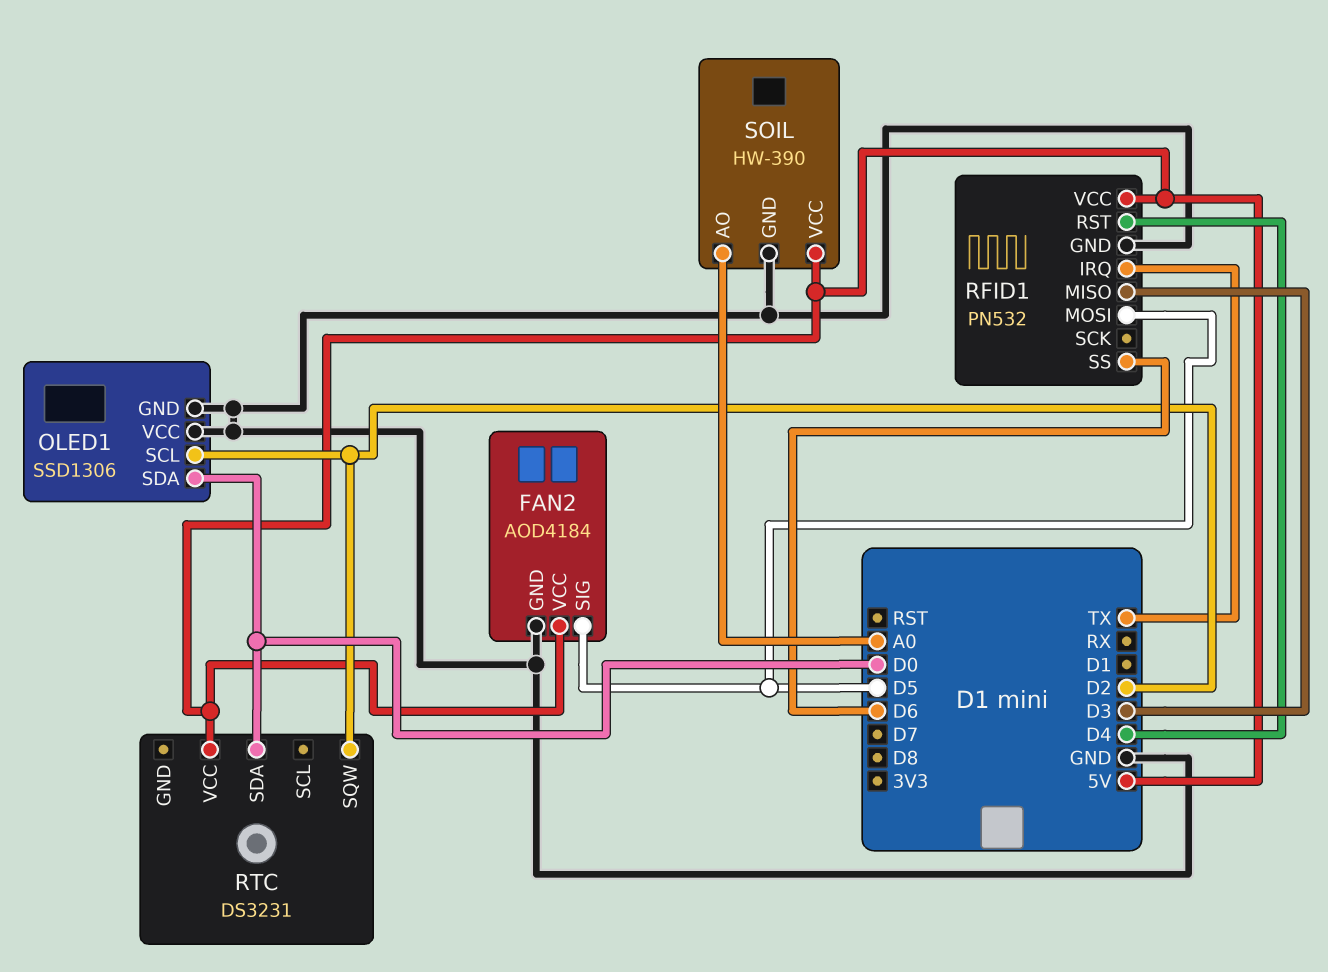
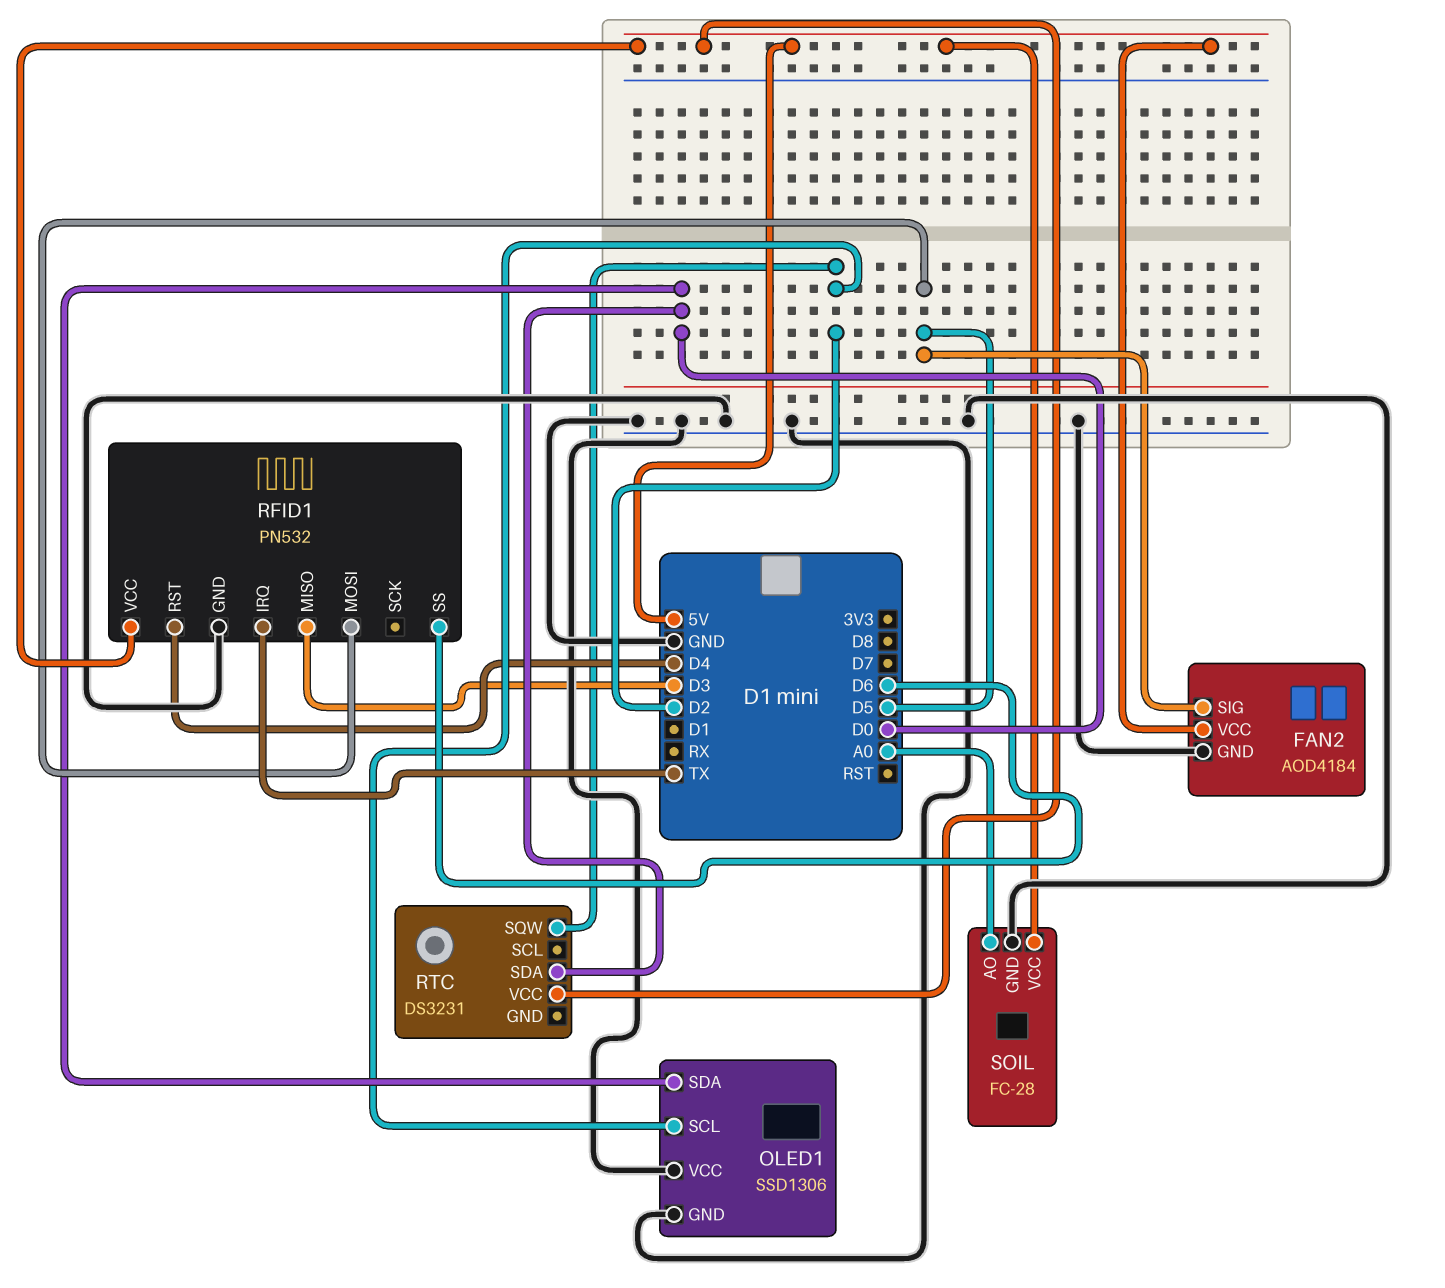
SOIL: HW-390 -> FC-28

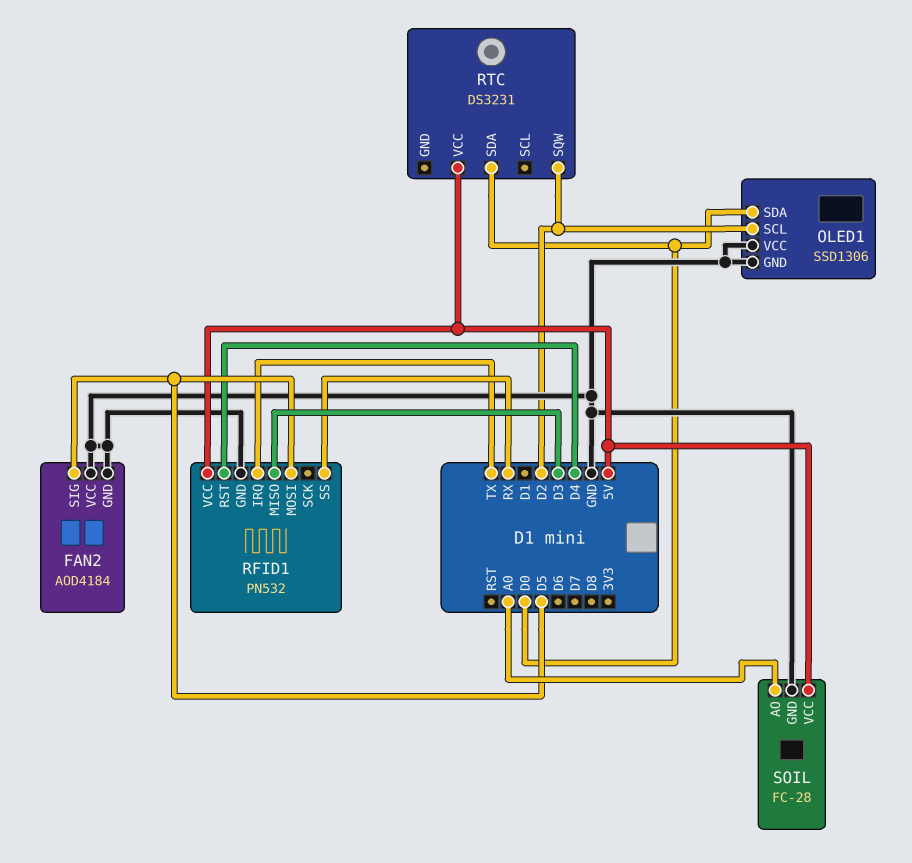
FAN2 pin VCC: 5V -> GND
RFID1 pin SS: D6 -> RX

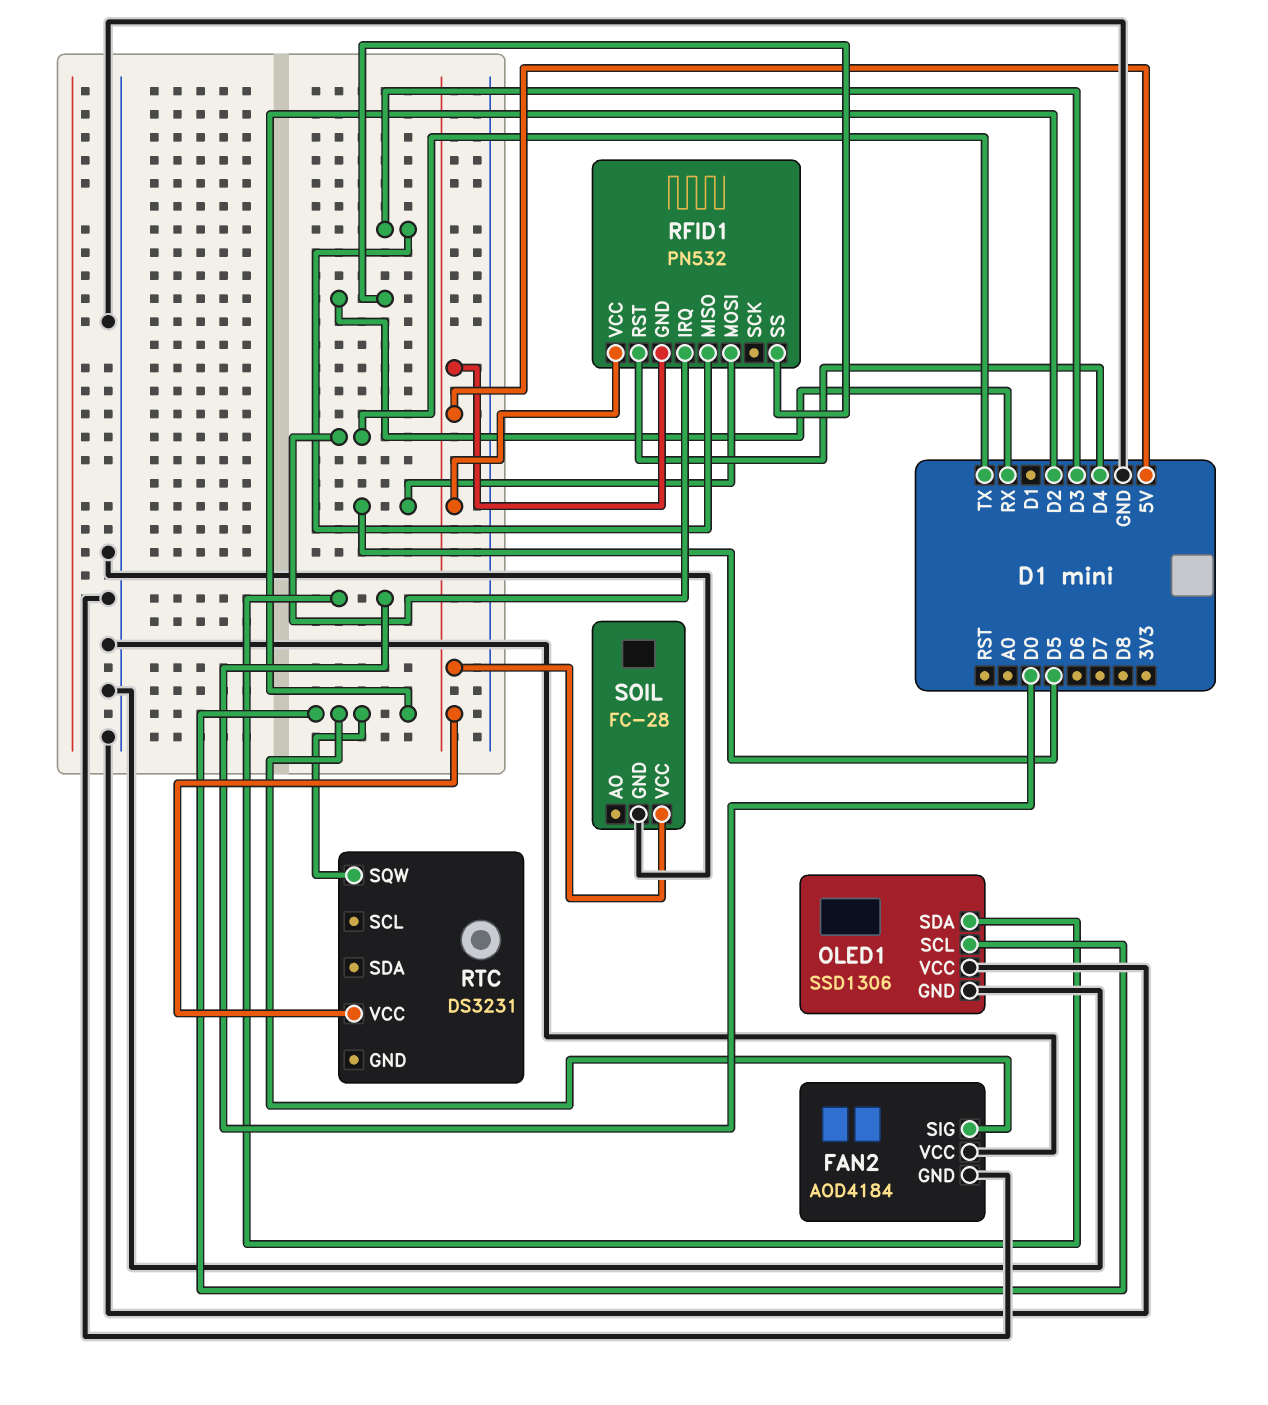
FAN2 pin SIG: D5 -> D2
RFID1 pin GND: GND -> 5V
RTC pin SDA: D0 -> none
SOIL pin AO: A0 -> none

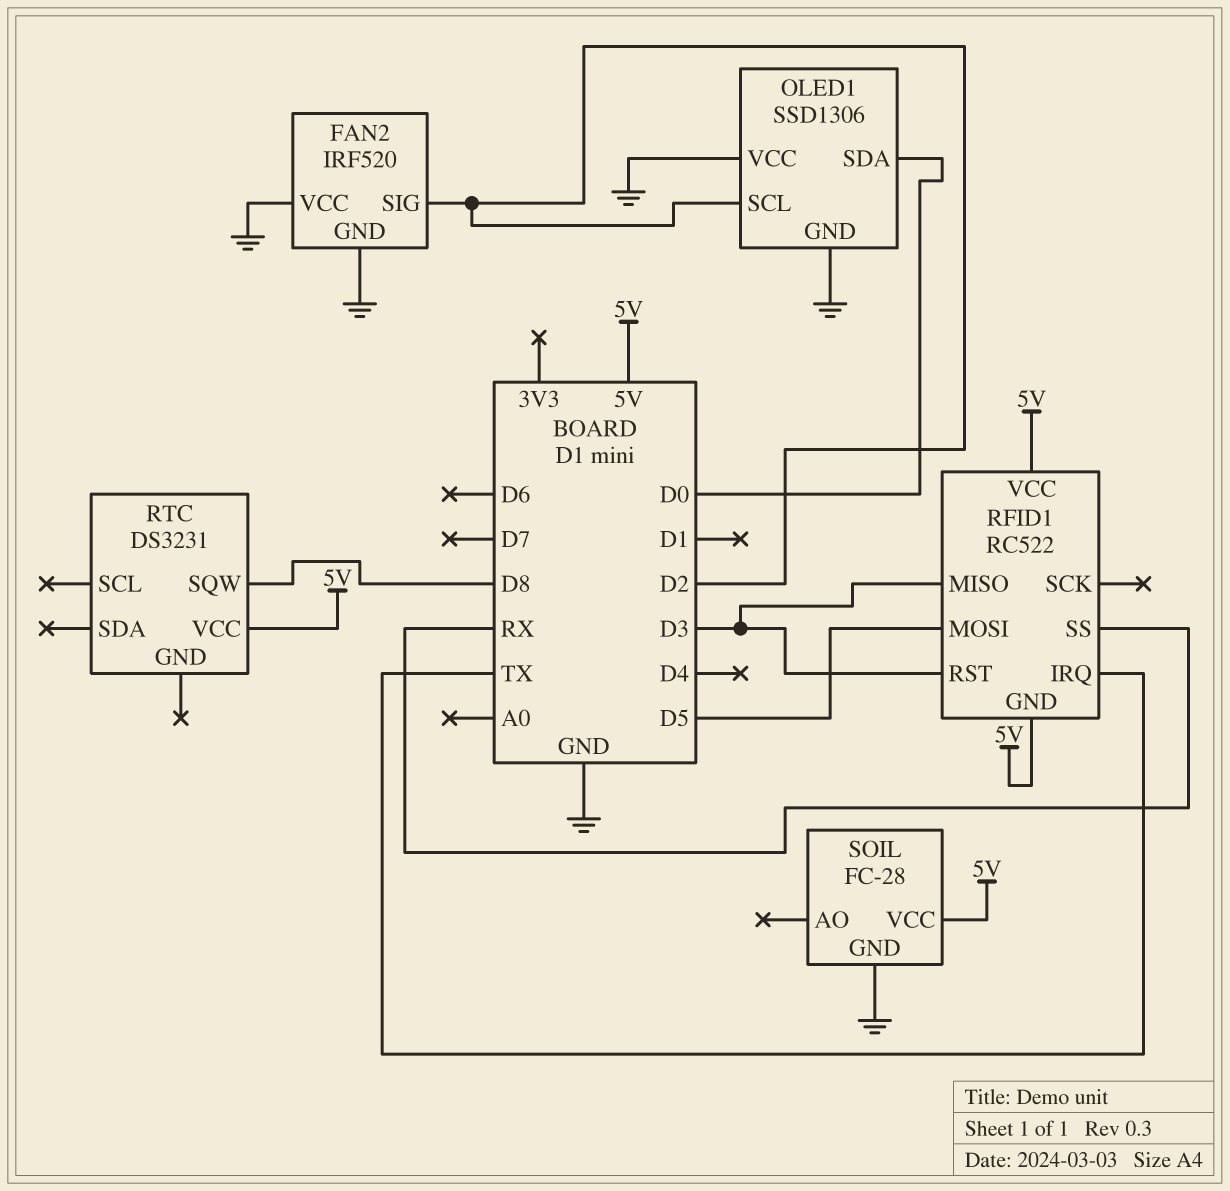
FAN2: AOD4184 -> IRF520
RFID1: PN532 -> RC522
RFID1 pin RST: D4 -> D3
RTC pin SQW: D2 -> D8

